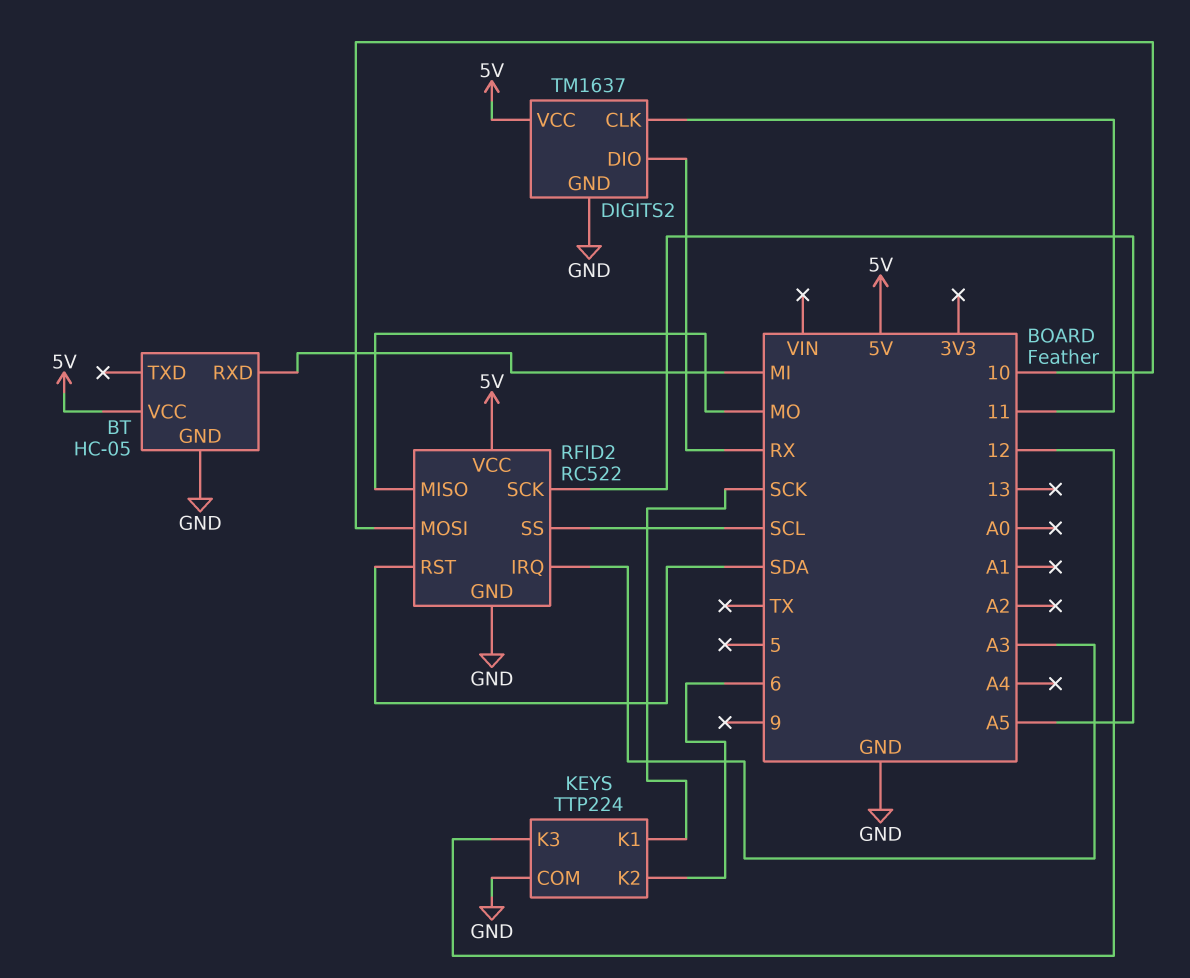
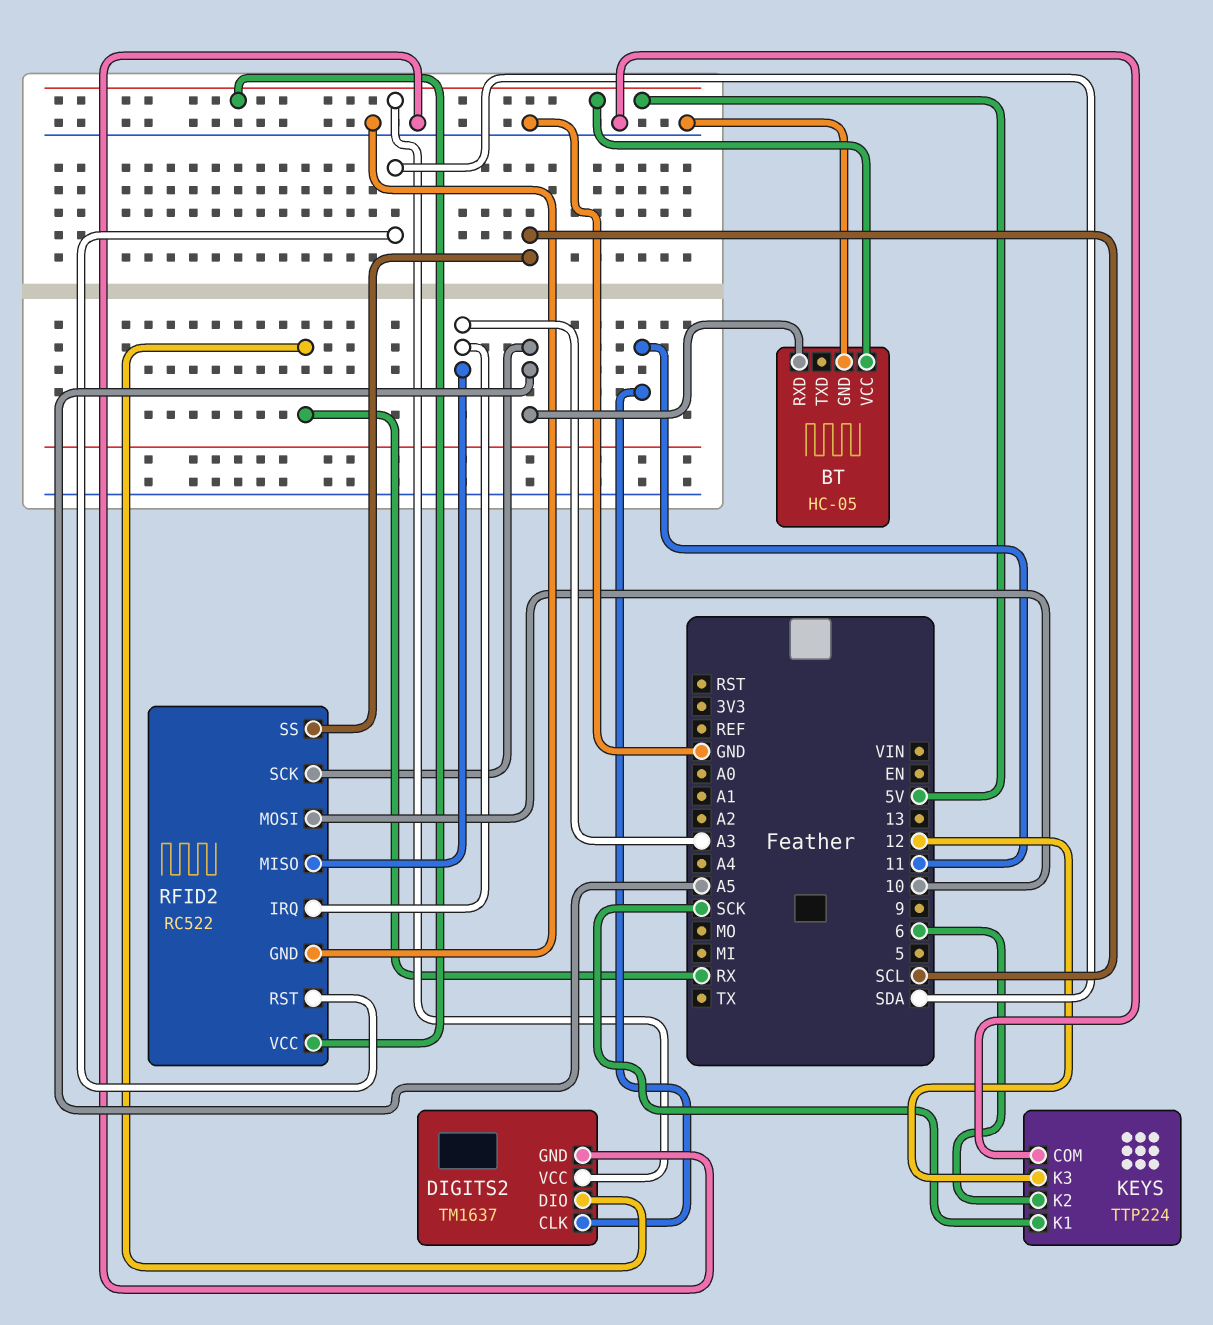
BT pin RXD: MI -> A5
RFID2 pin MISO: MO -> A3

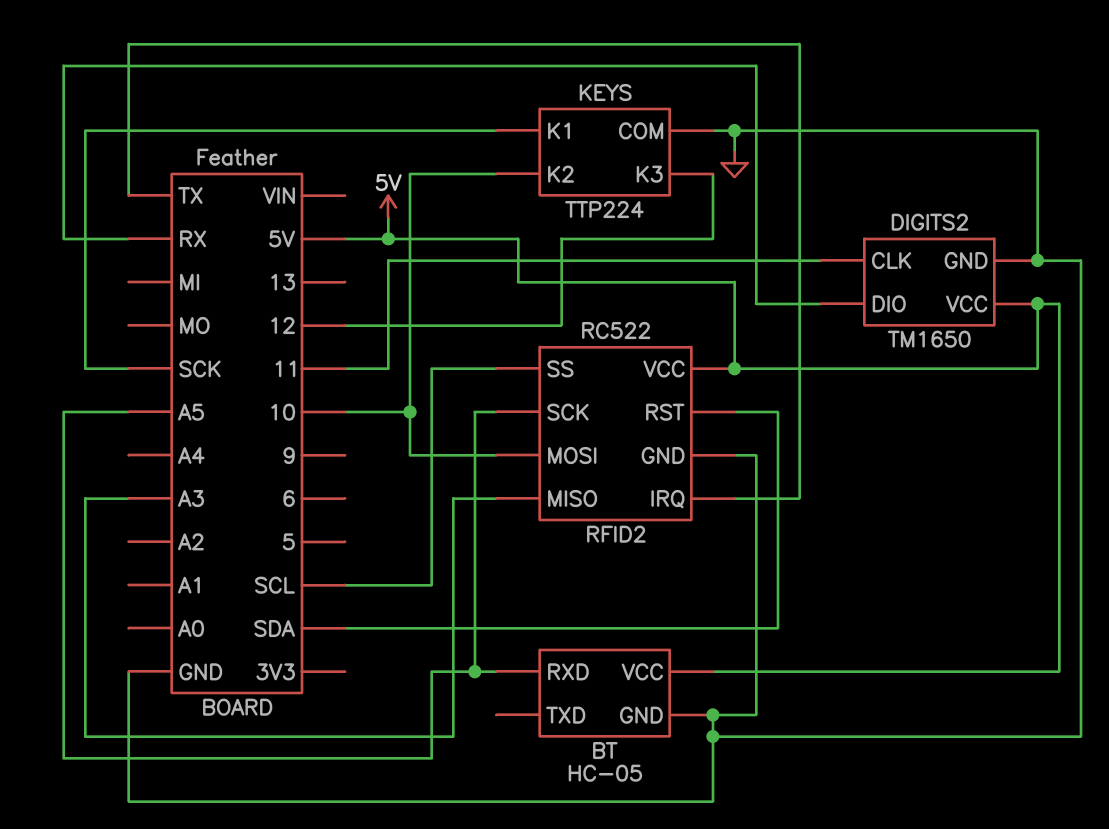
DIGITS2: TM1637 -> TM1650
KEYS pin K2: 6 -> 10
RFID2 pin IRQ: A3 -> TX

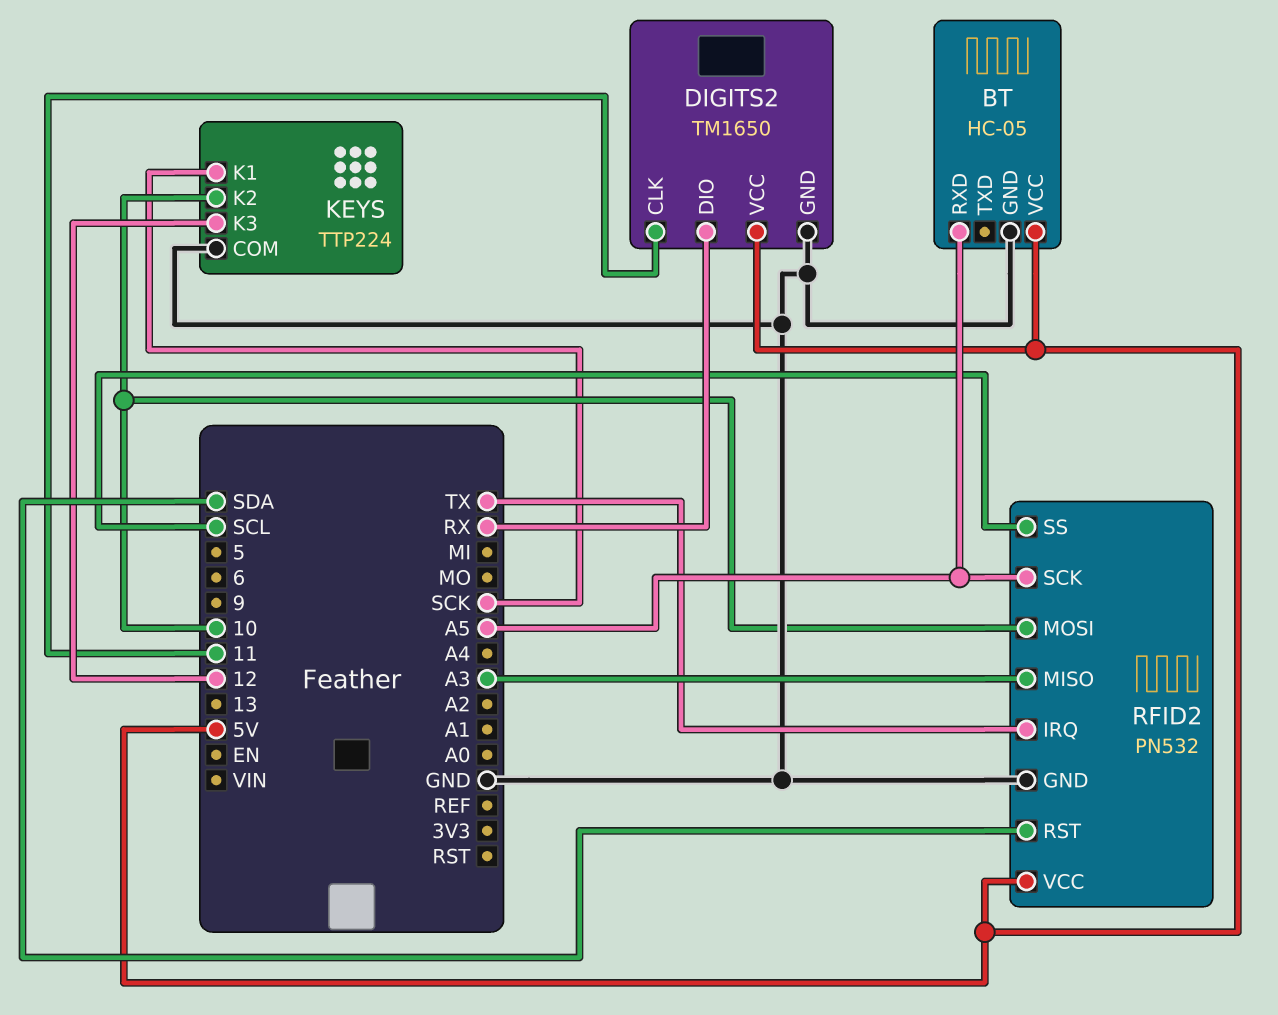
RFID2: RC522 -> PN532

